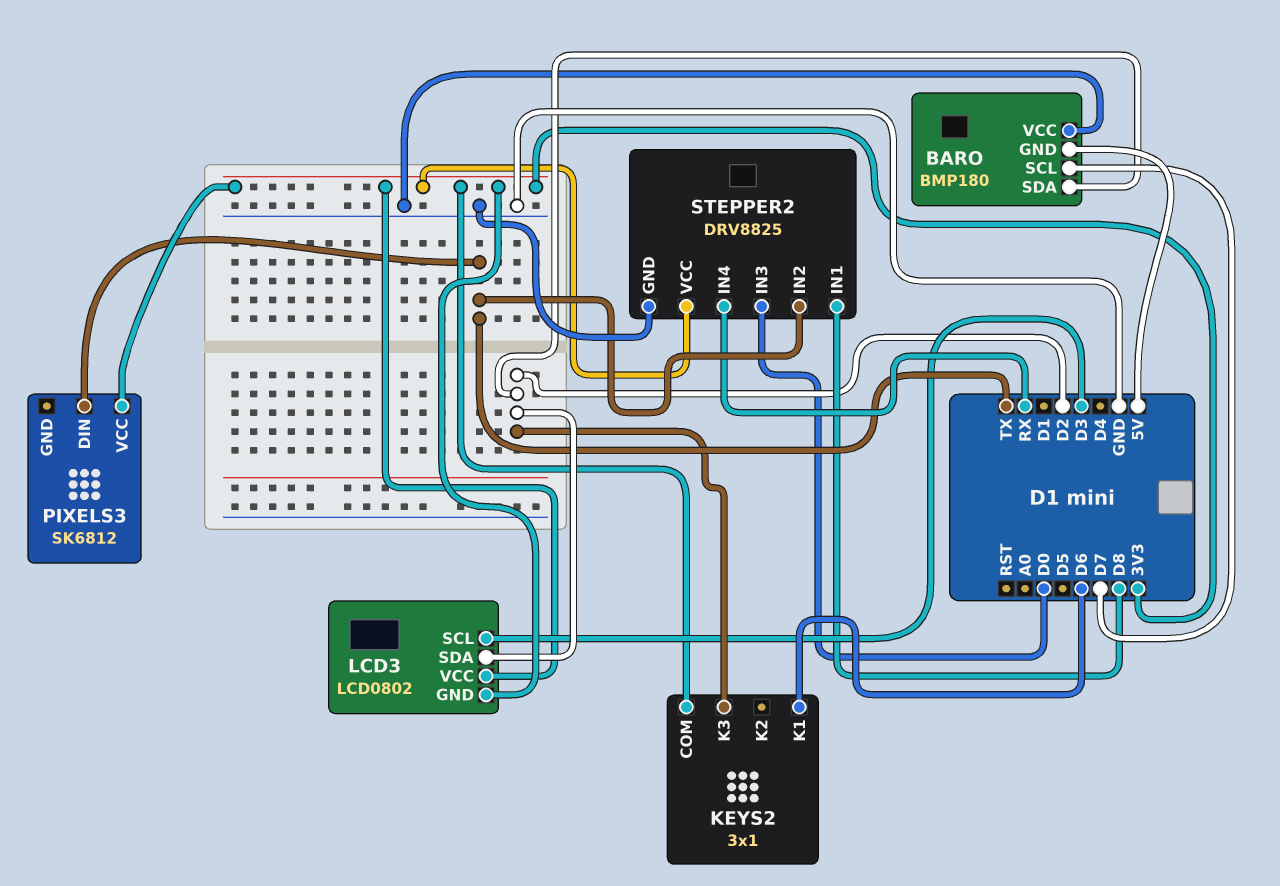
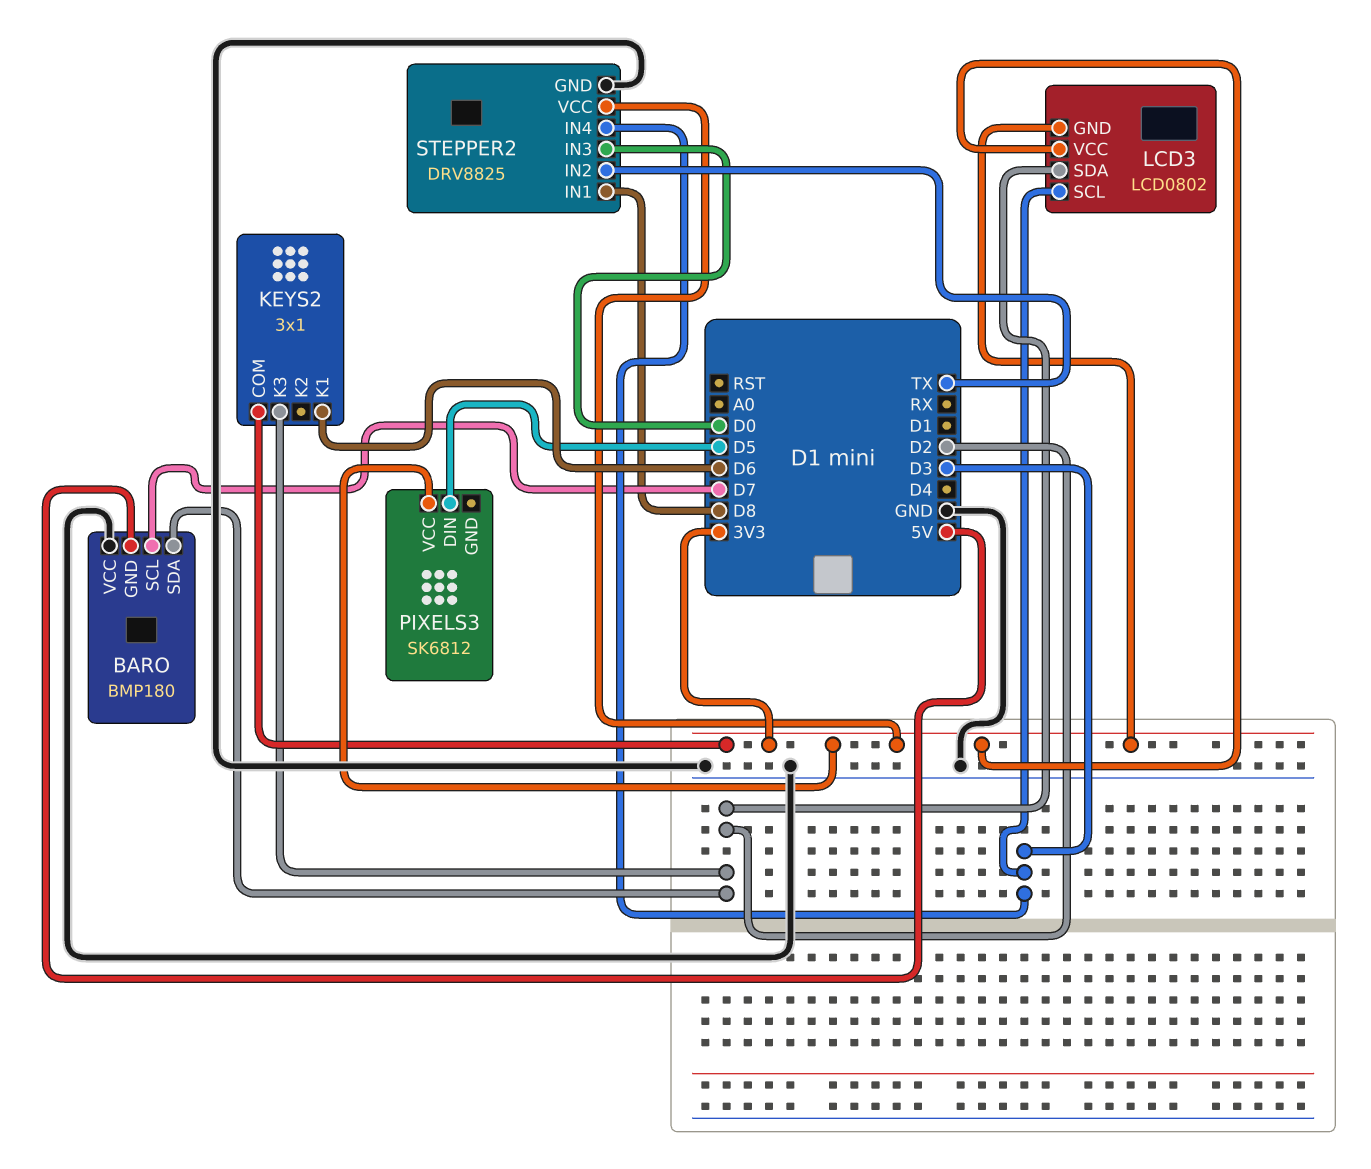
PIXELS3 pin DIN: TX -> D5
STEPPER2 pin IN4: RX -> D3

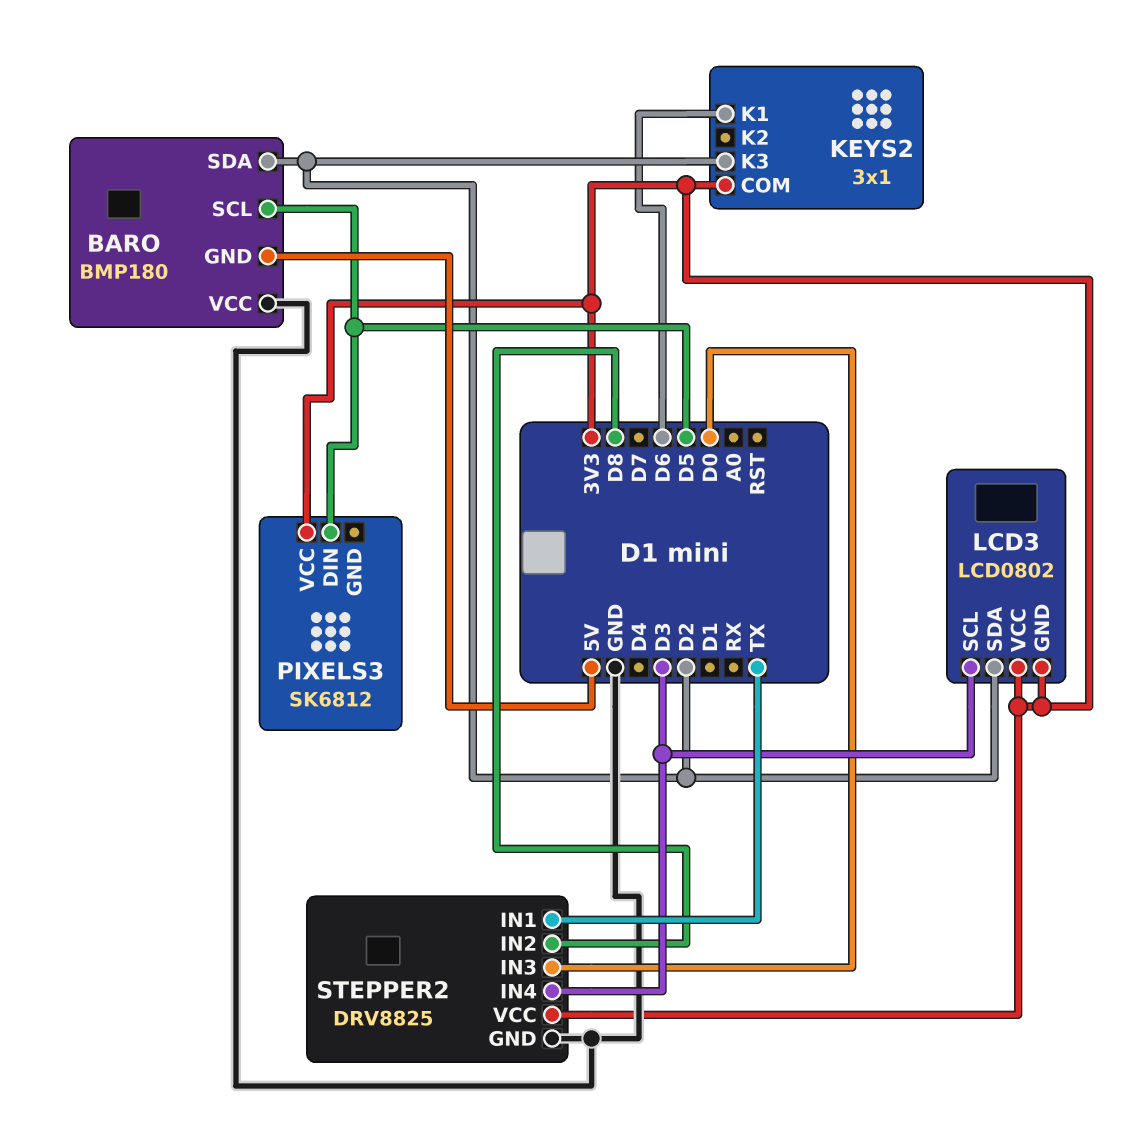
BARO pin SCL: D7 -> D5
STEPPER2 pin IN1: D8 -> TX
STEPPER2 pin IN2: TX -> D8

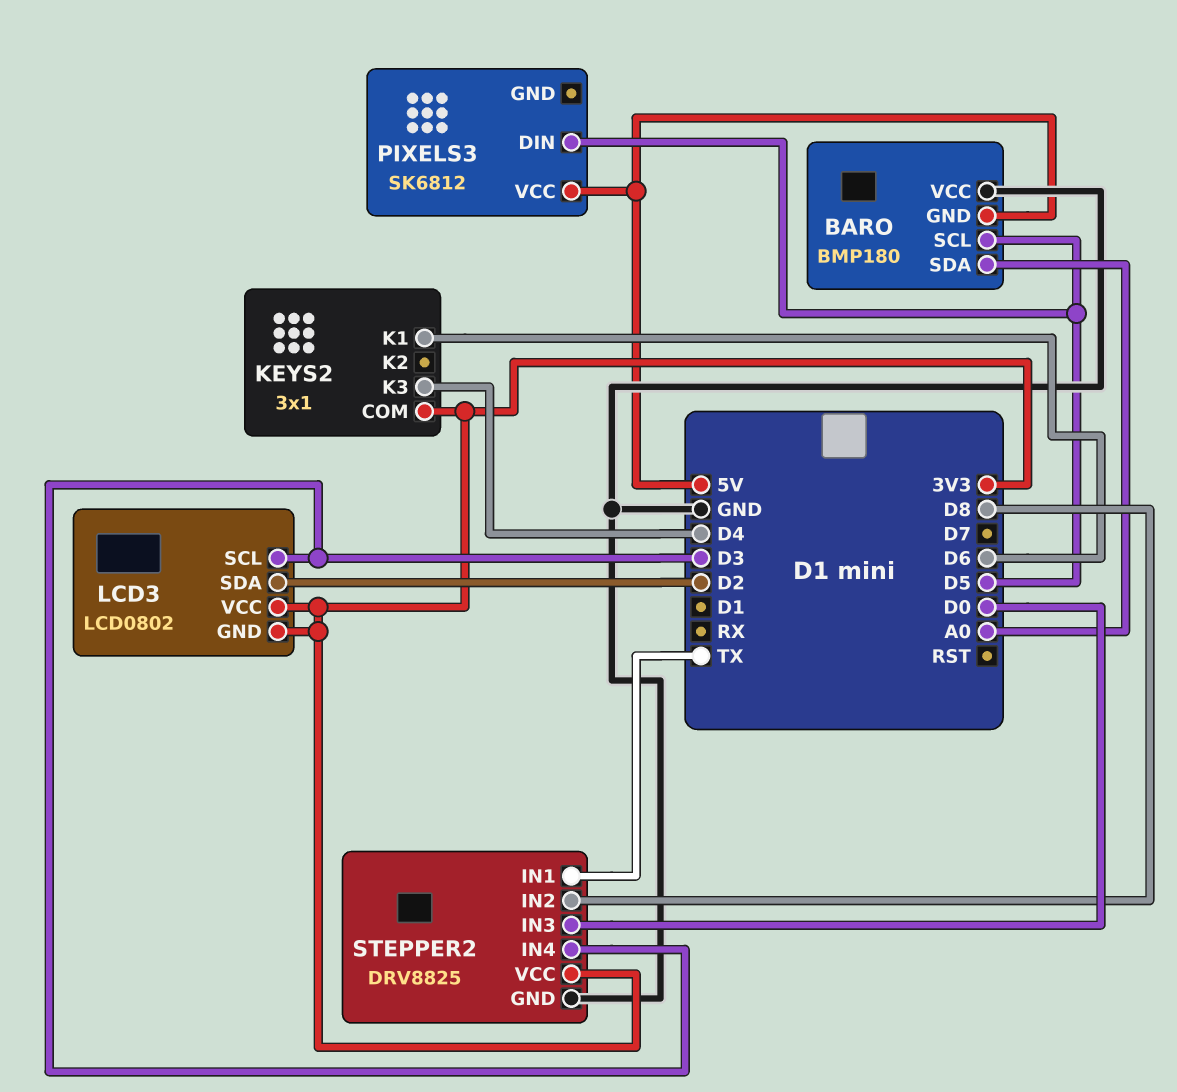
BARO pin SDA: D2 -> A0
KEYS2 pin K3: D2 -> D4
PIXELS3 pin VCC: 3V3 -> 5V

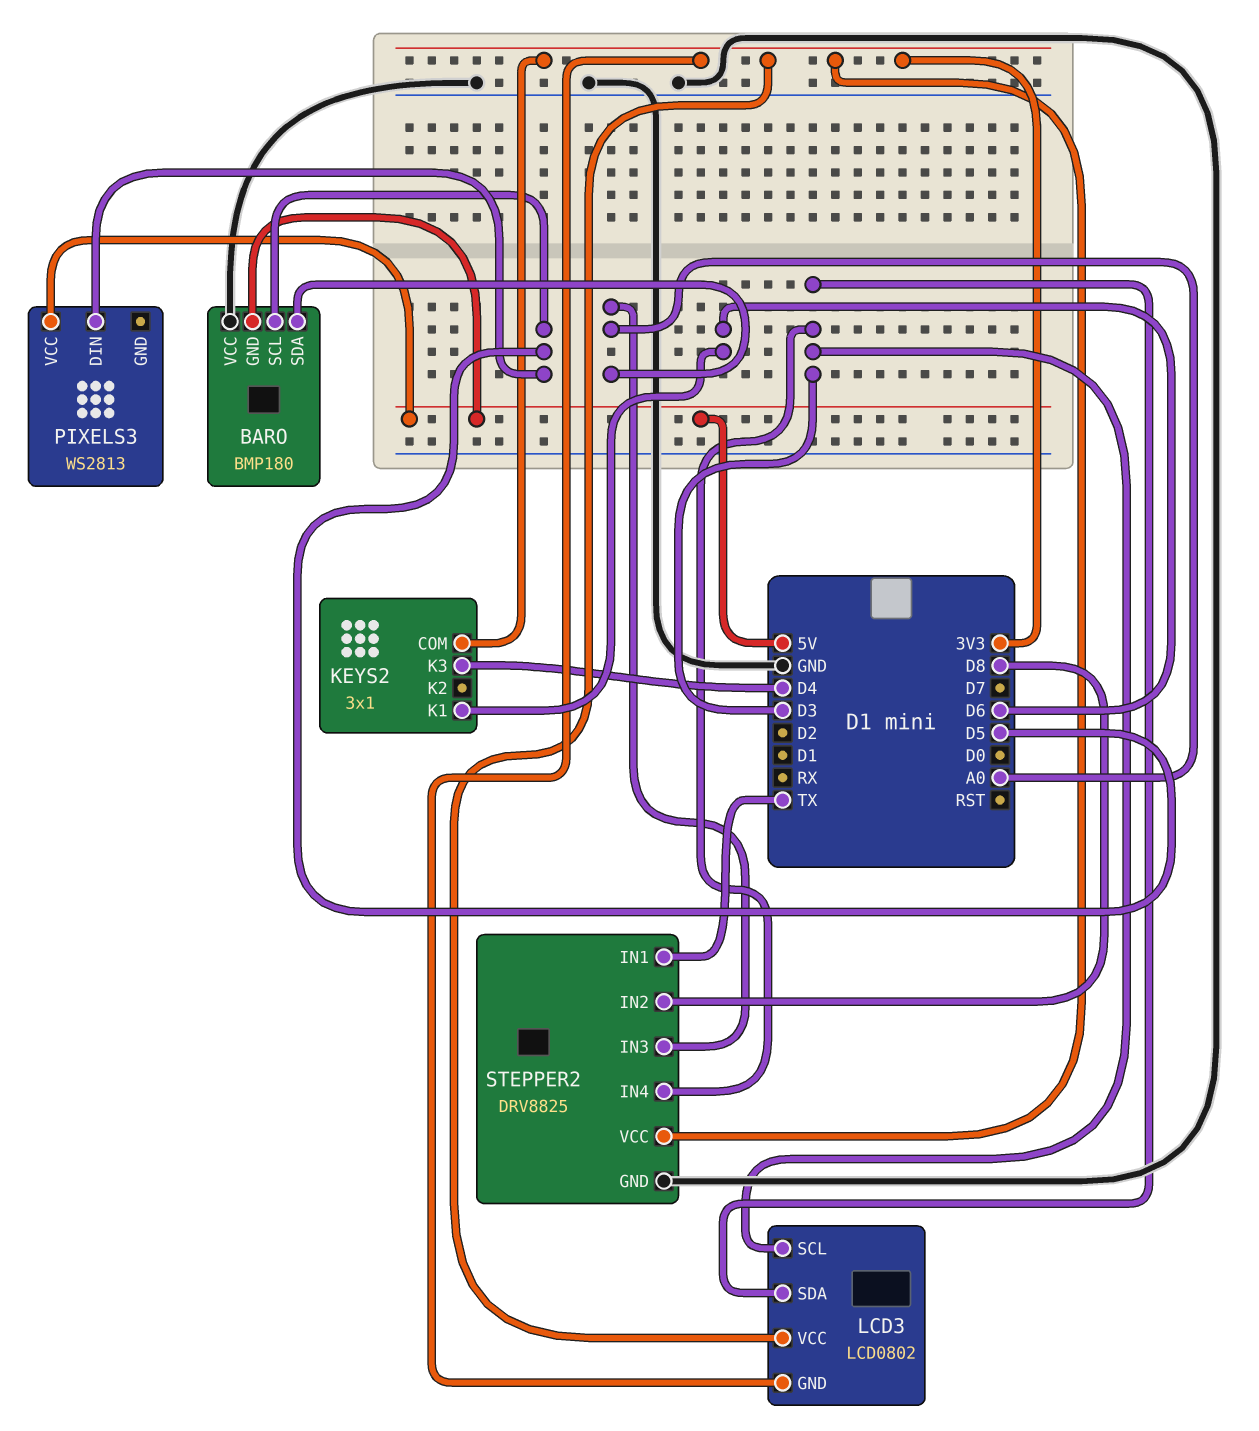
LCD3 pin SDA: D2 -> D3
PIXELS3: SK6812 -> WS2813
STEPPER2 pin IN3: D0 -> A0

